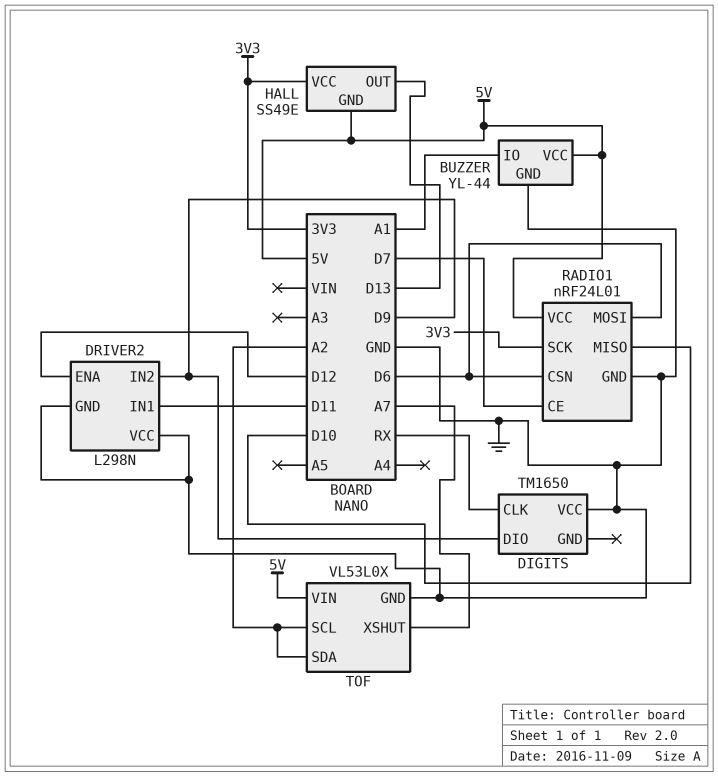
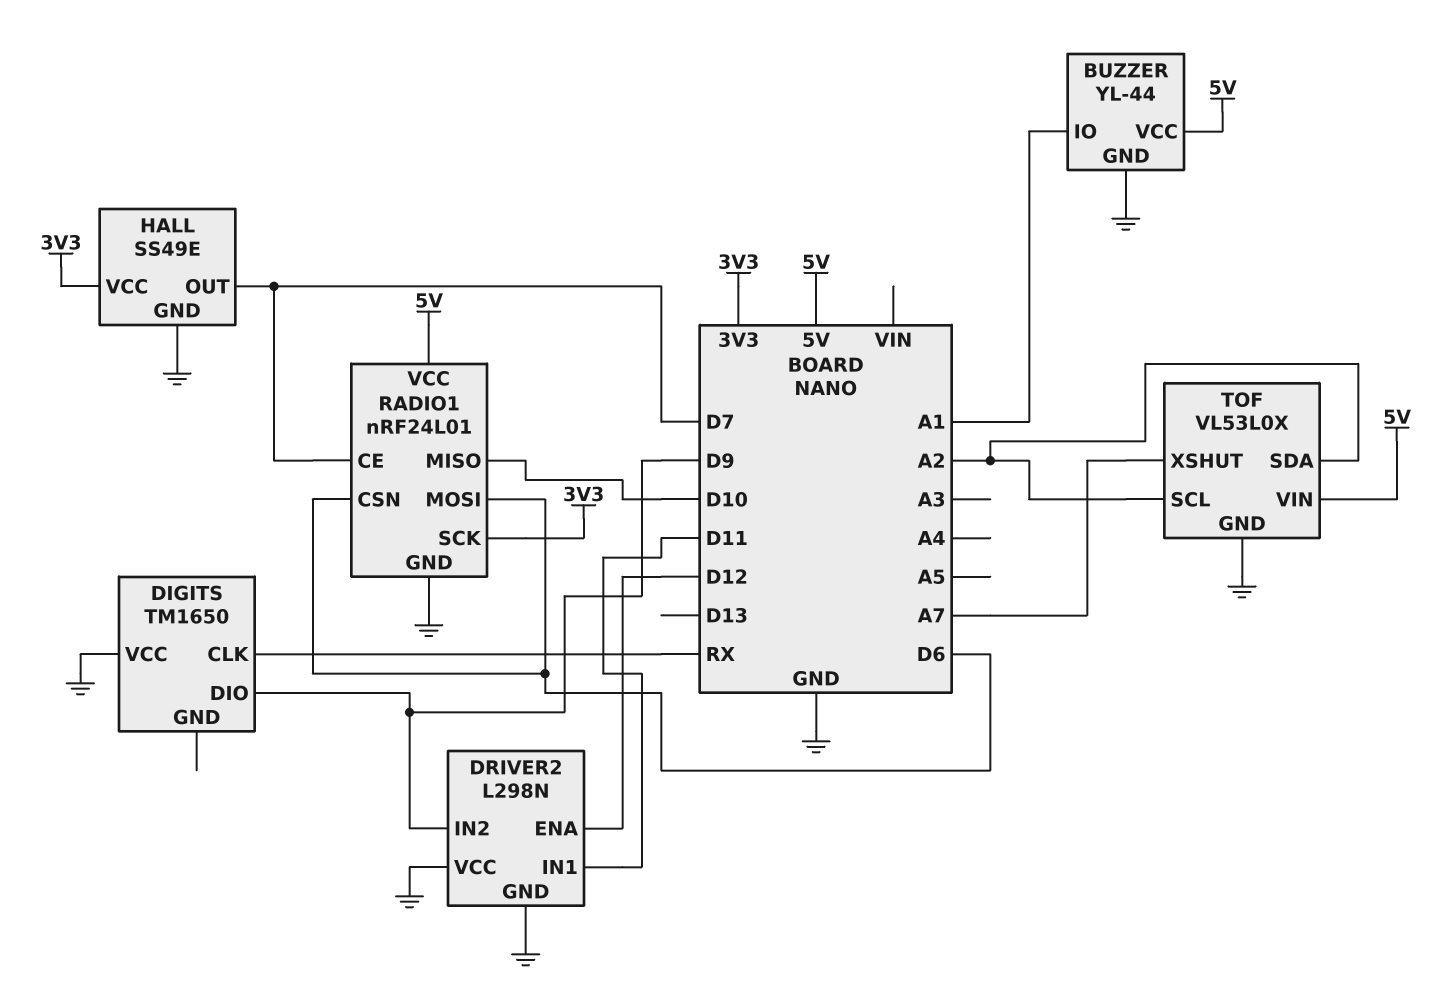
HALL pin GND: 5V -> GND
HALL pin OUT: D13 -> D7

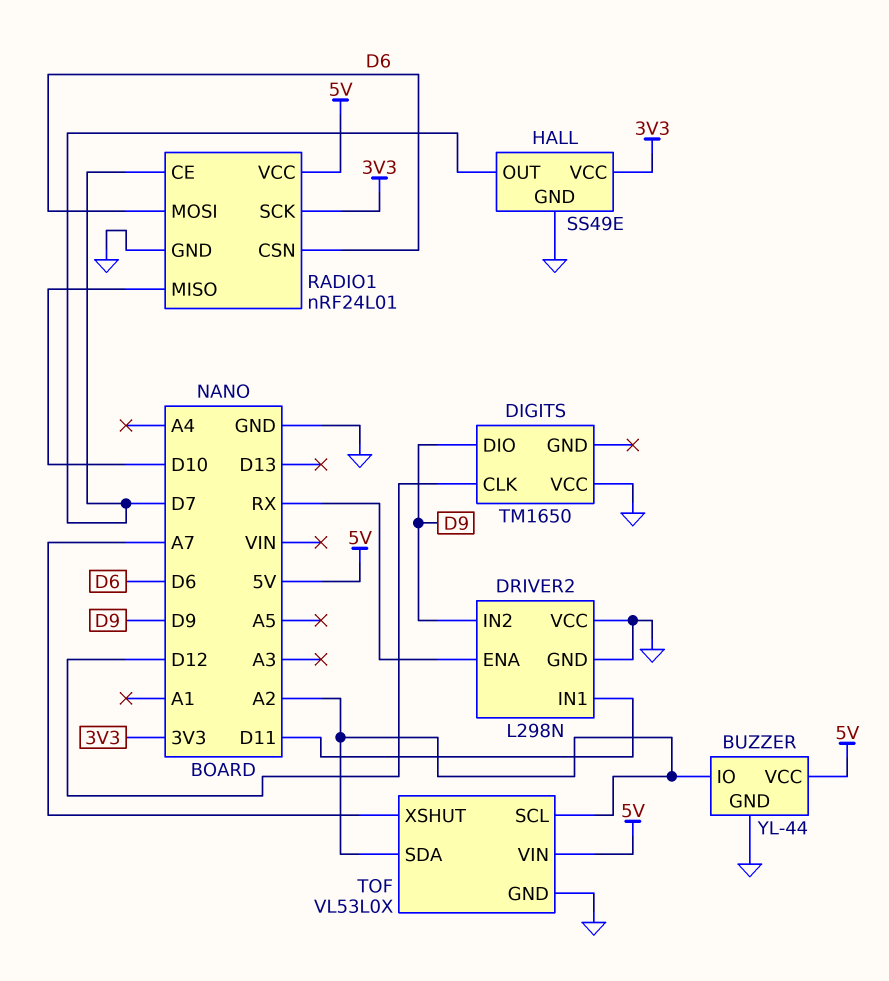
BUZZER pin IO: A1 -> A2
DIGITS pin CLK: RX -> D12
DRIVER2 pin ENA: D12 -> RX

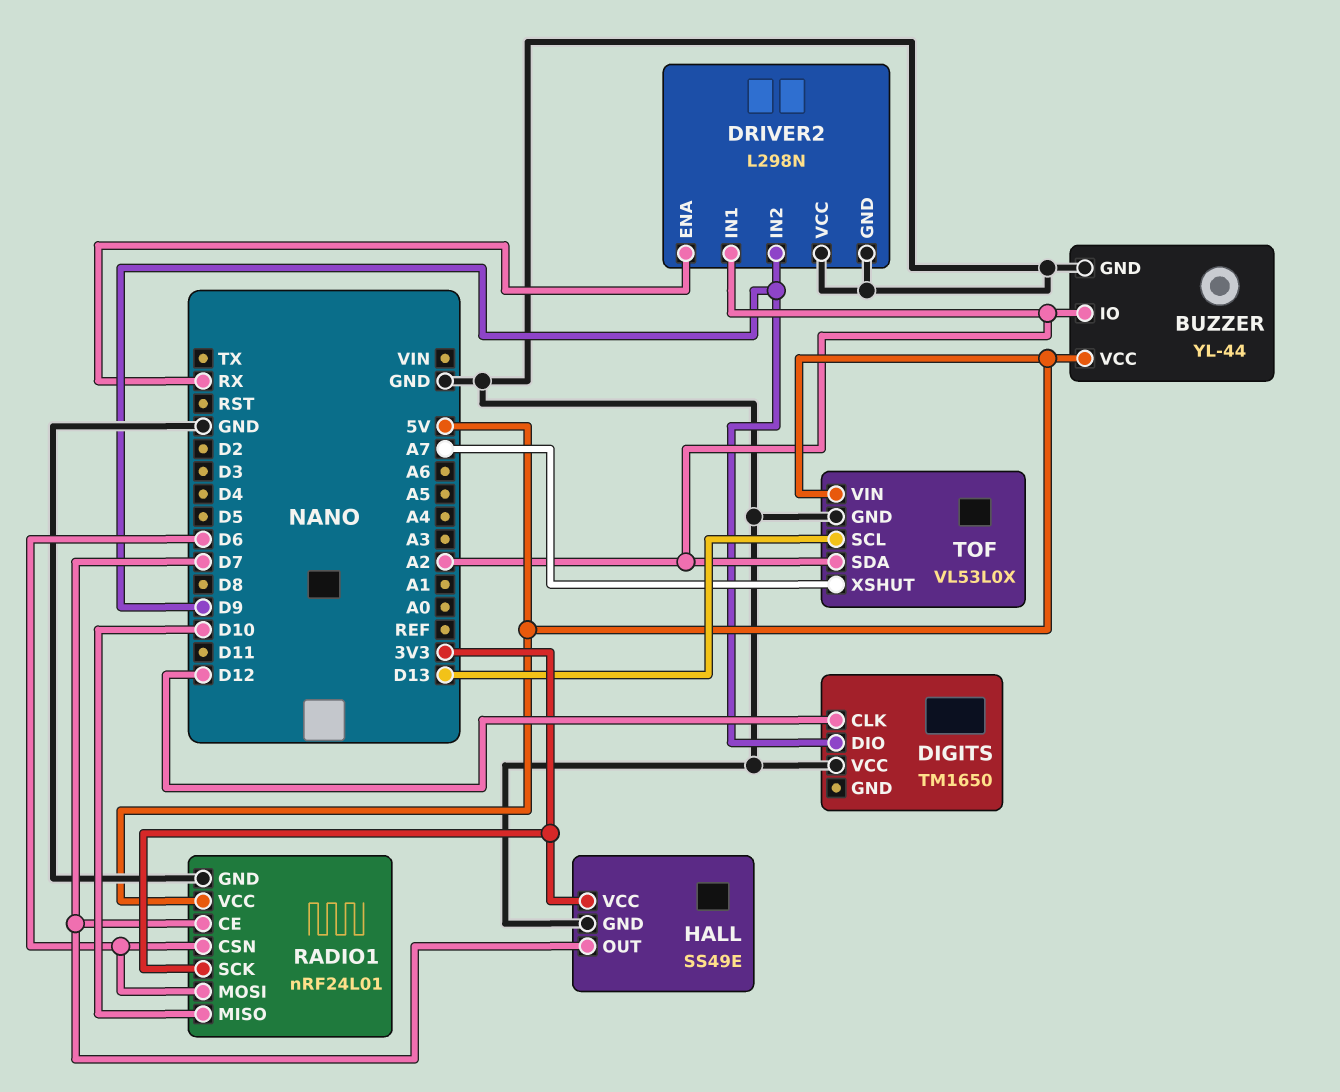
DRIVER2 pin IN1: D11 -> A2
TOF pin SCL: A2 -> D13

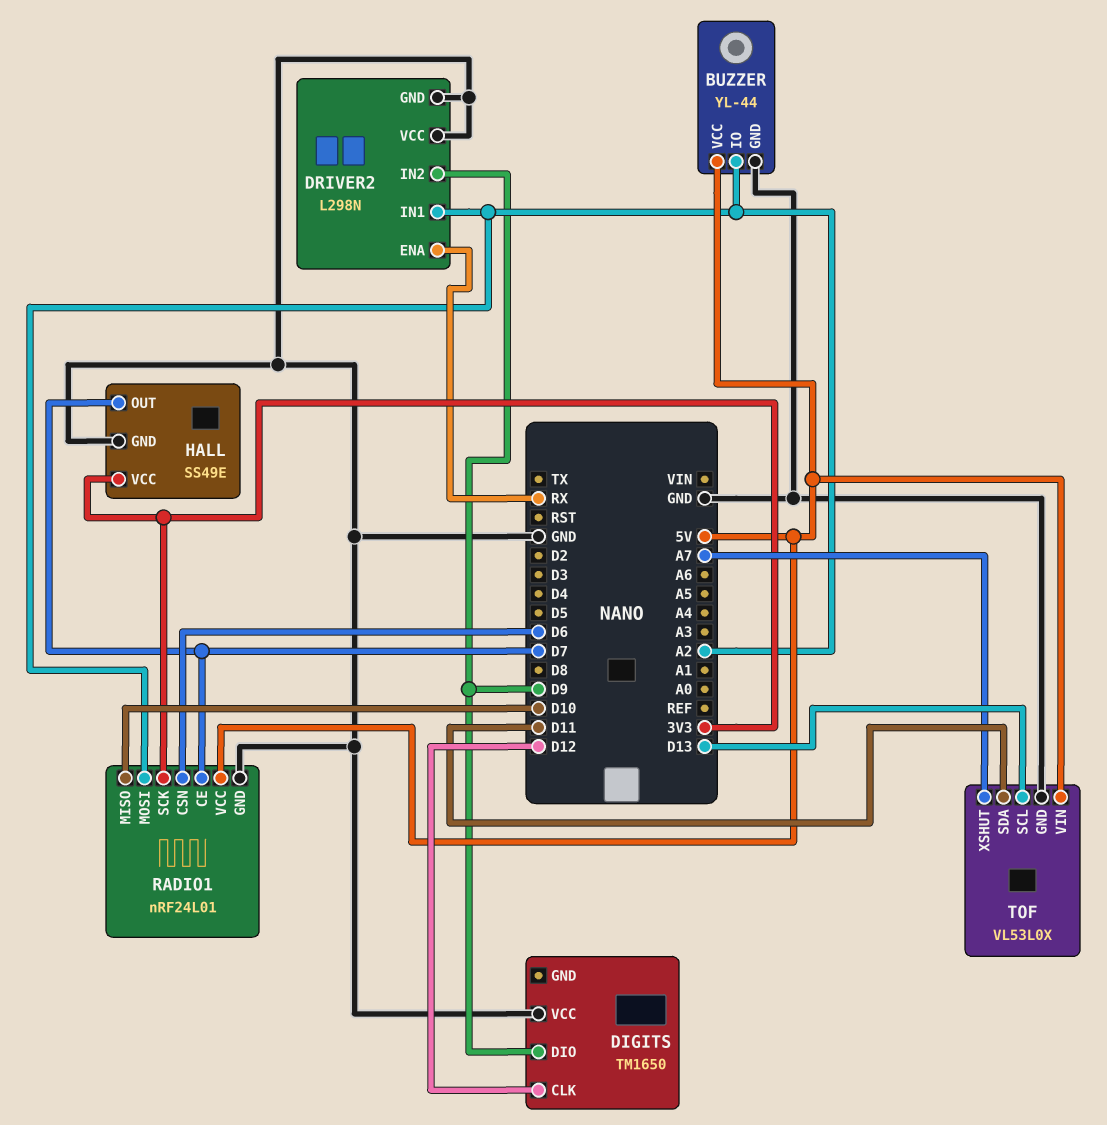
RADIO1 pin MOSI: D6 -> A2
TOF pin SDA: A2 -> D11

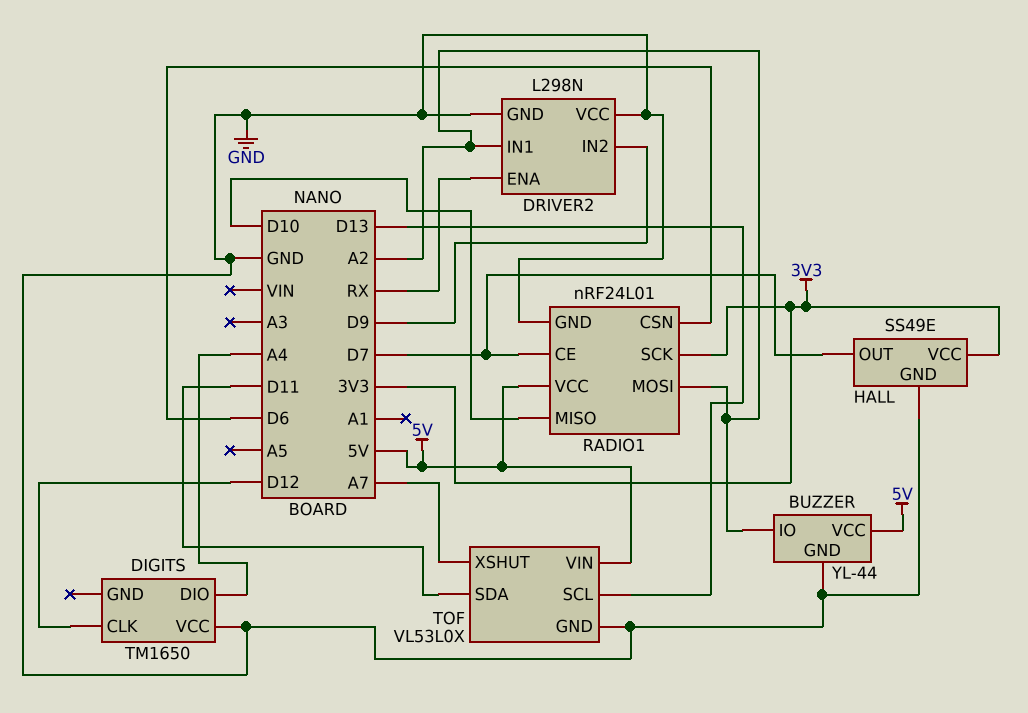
DIGITS pin DIO: D9 -> A4

